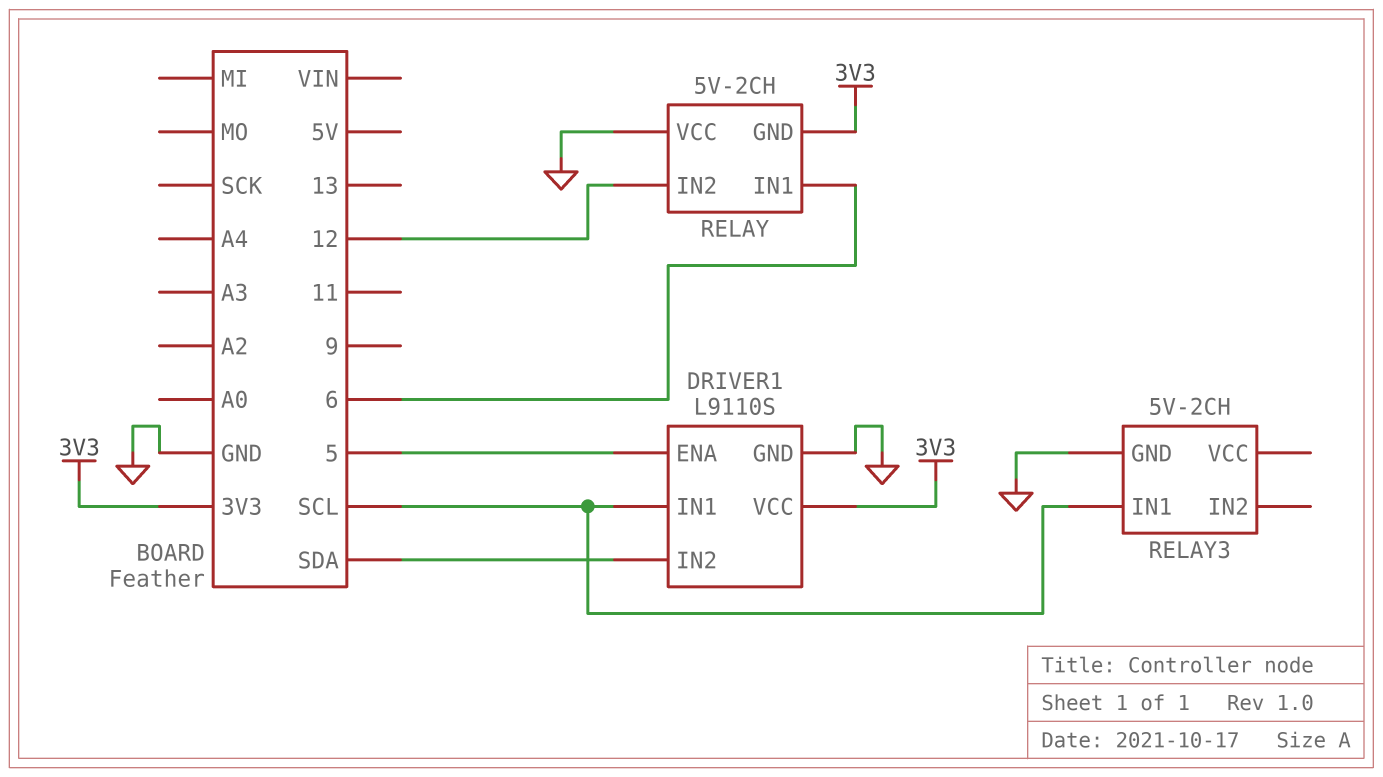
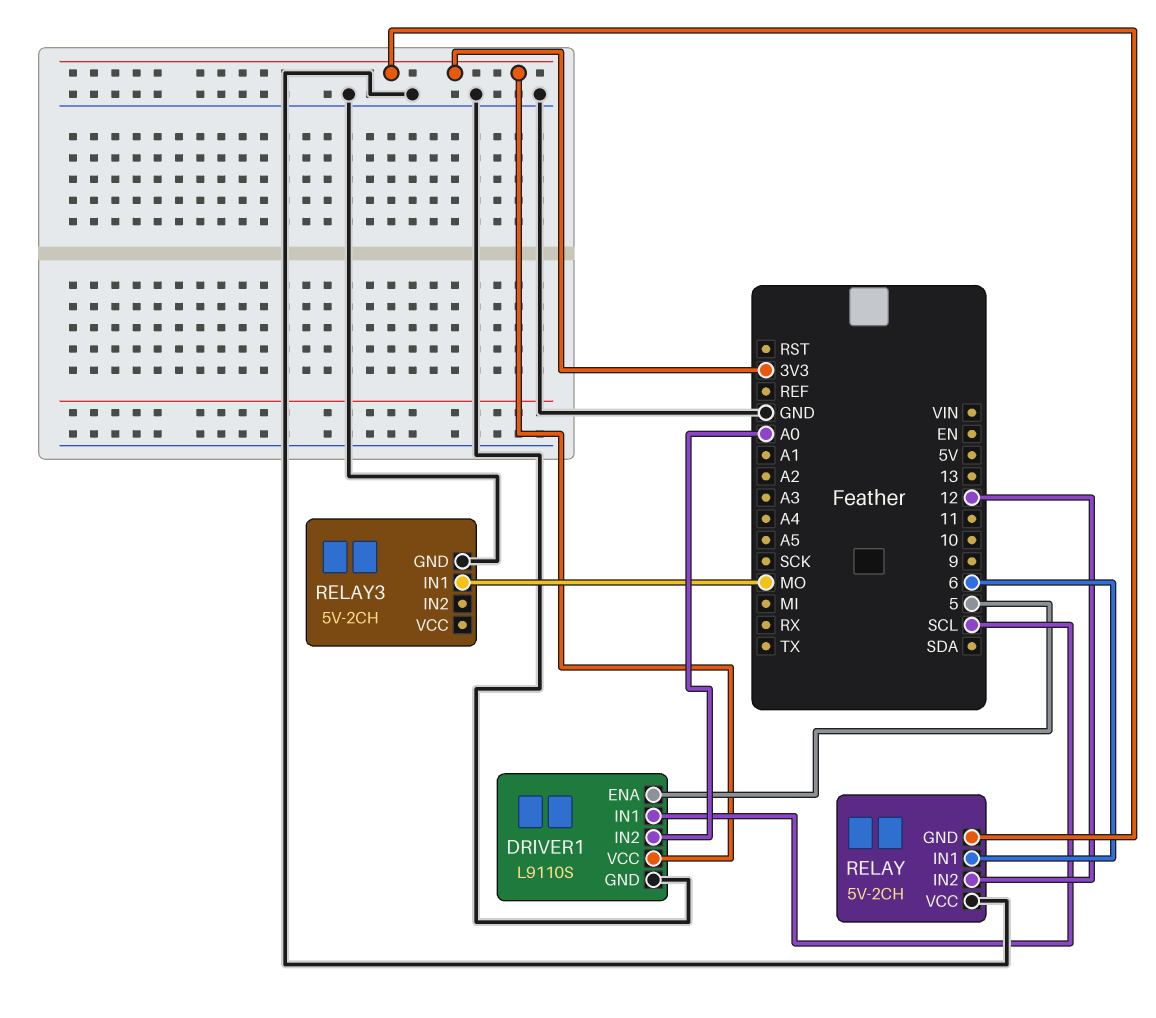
DRIVER1 pin IN2: SDA -> A0
RELAY3 pin IN1: SCL -> MO

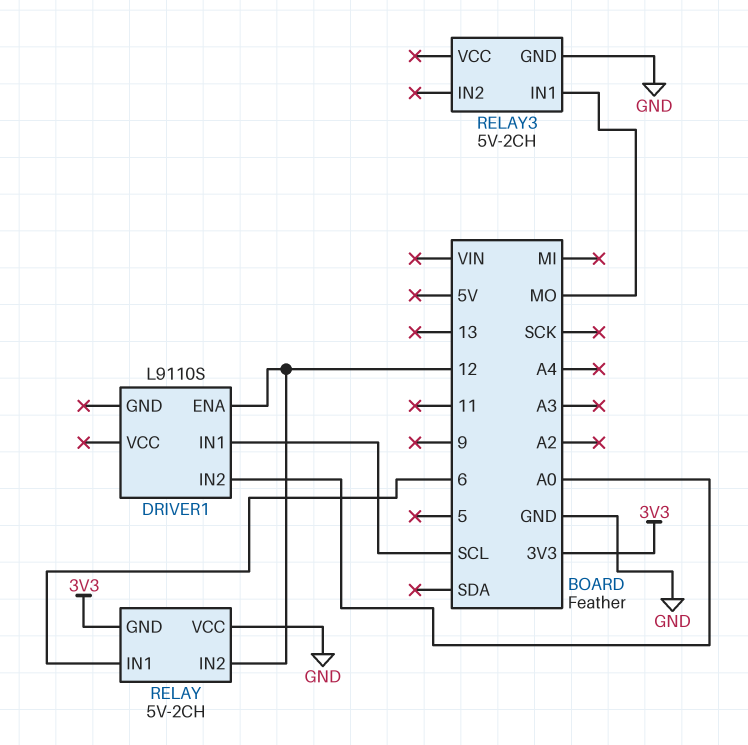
DRIVER1 pin ENA: 5 -> 12
DRIVER1 pin GND: GND -> none
DRIVER1 pin VCC: 3V3 -> none

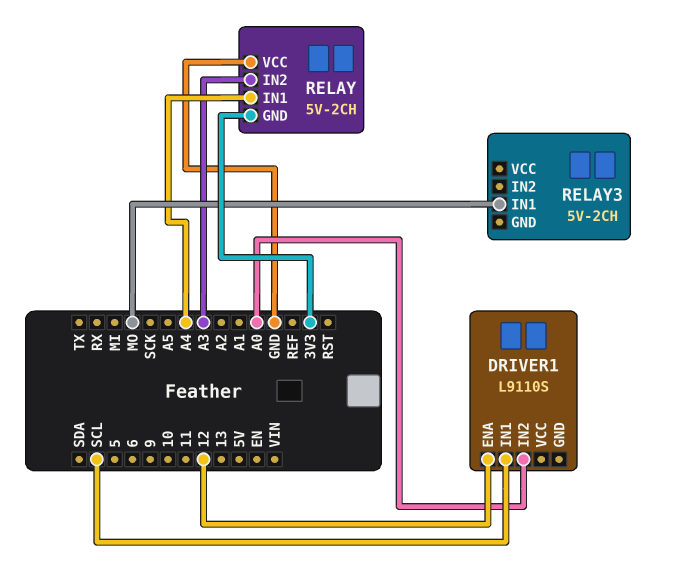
RELAY pin IN1: 6 -> A4
RELAY pin IN2: 12 -> A3
RELAY3 pin GND: GND -> none

